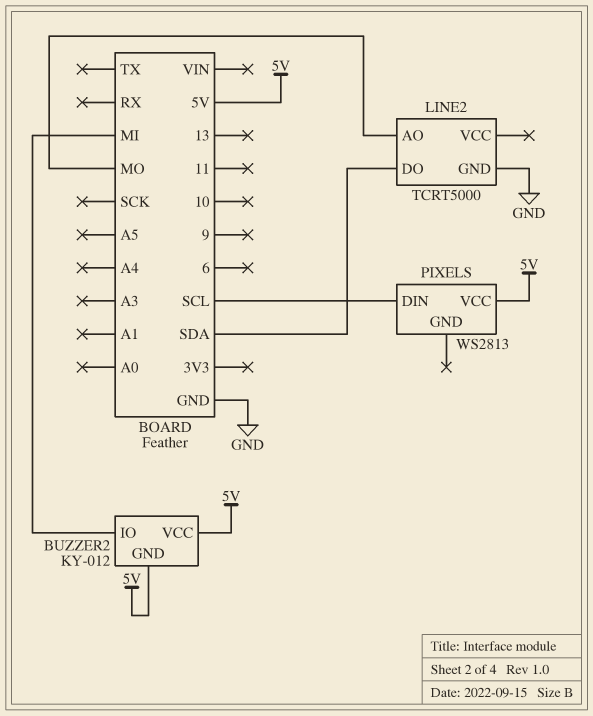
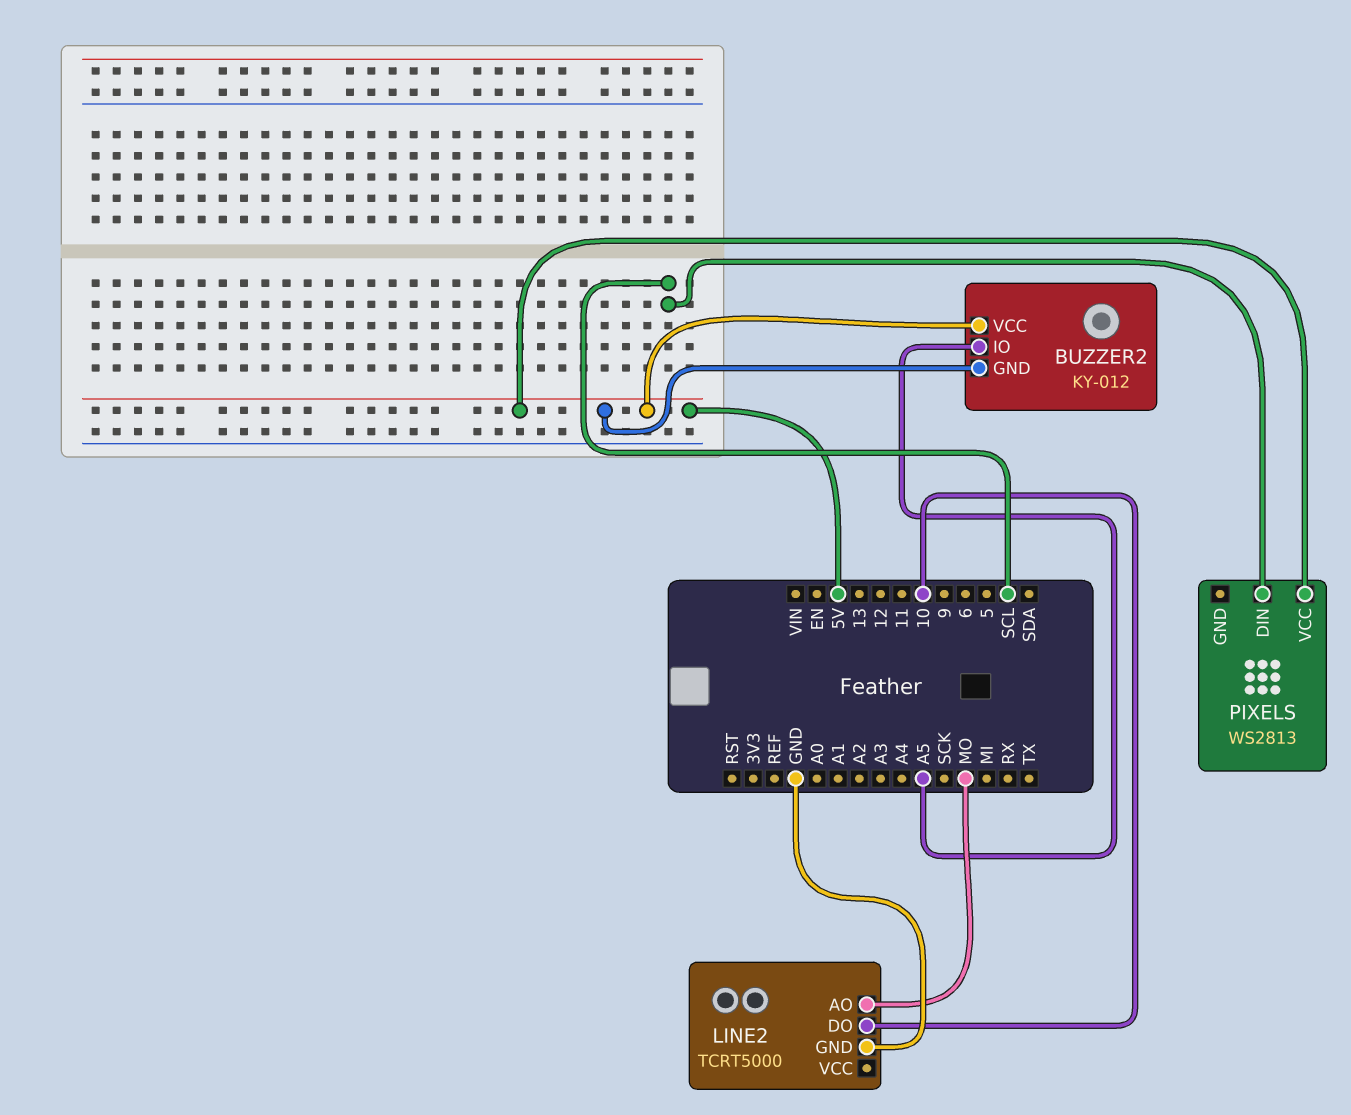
BUZZER2 pin IO: MI -> A5
LINE2 pin DO: SDA -> 10

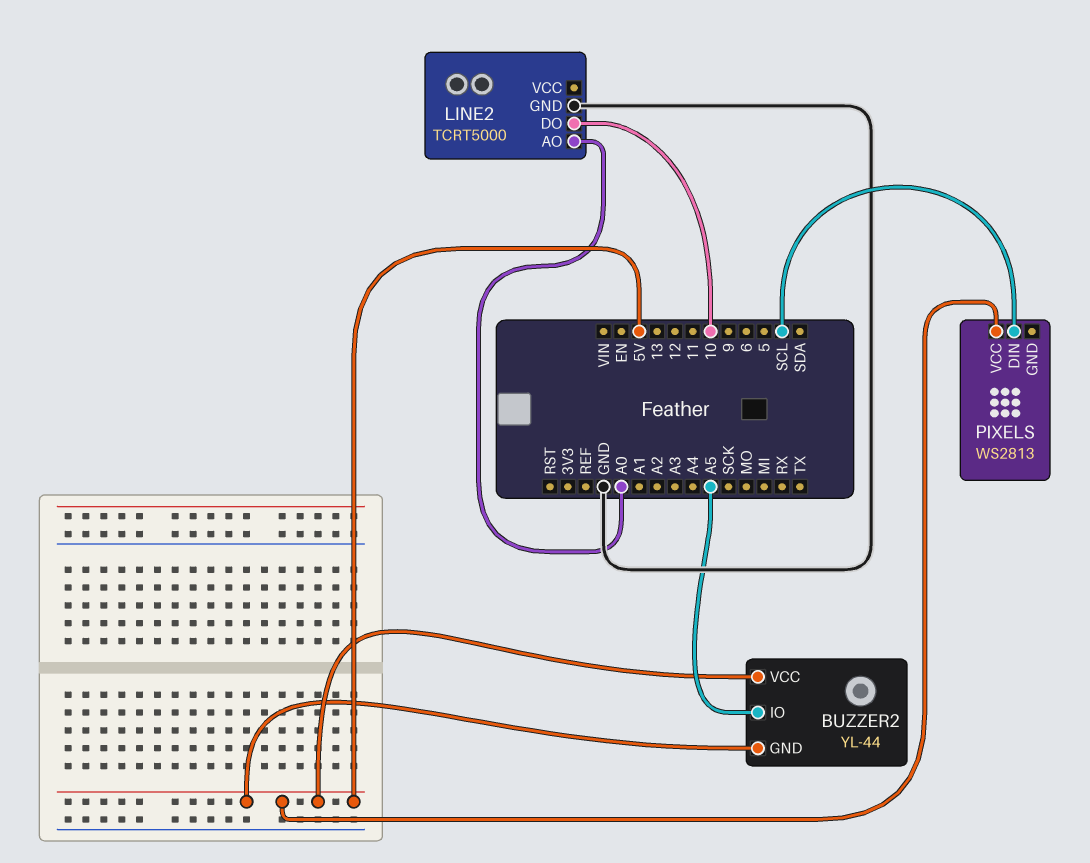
BUZZER2: KY-012 -> YL-44
LINE2 pin AO: MO -> A0

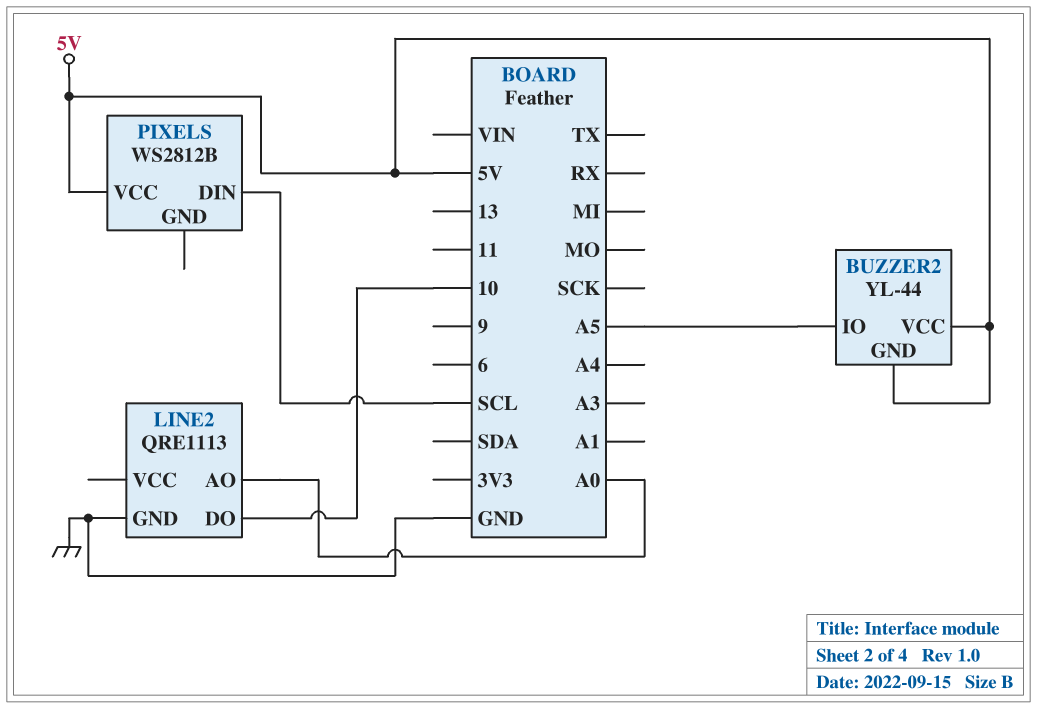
LINE2: TCRT5000 -> QRE1113
PIXELS: WS2813 -> WS2812B

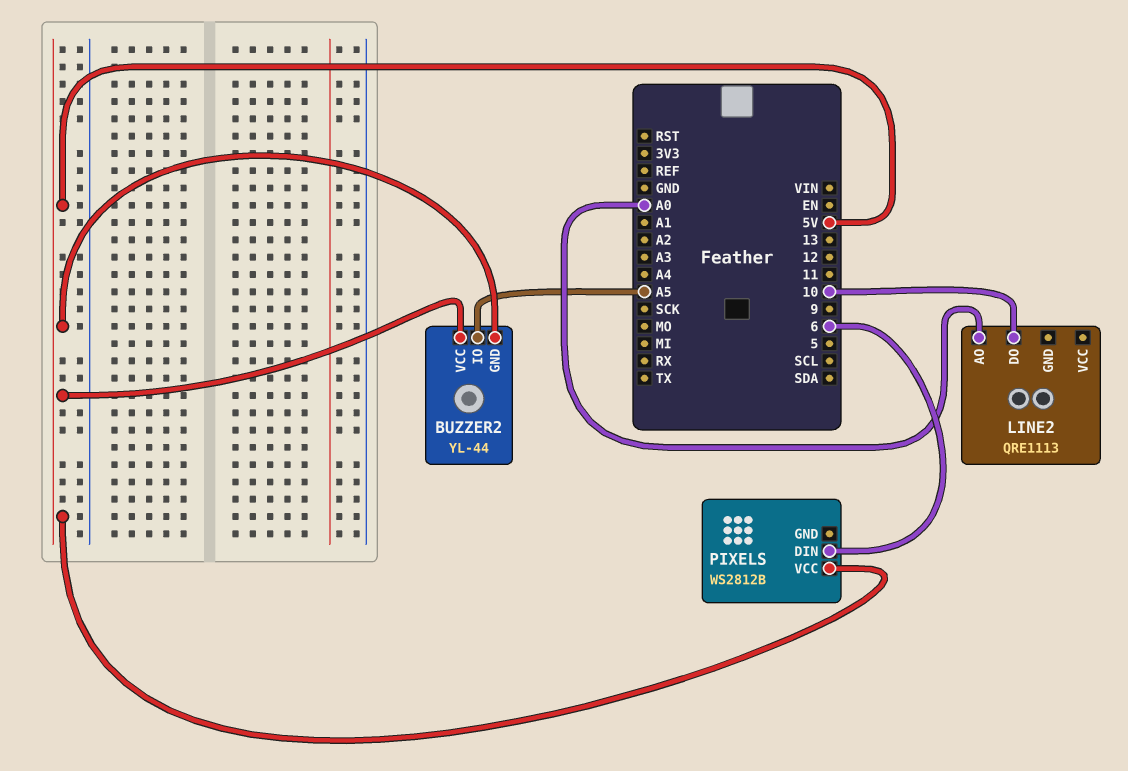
LINE2 pin GND: GND -> none
PIXELS pin DIN: SCL -> 6

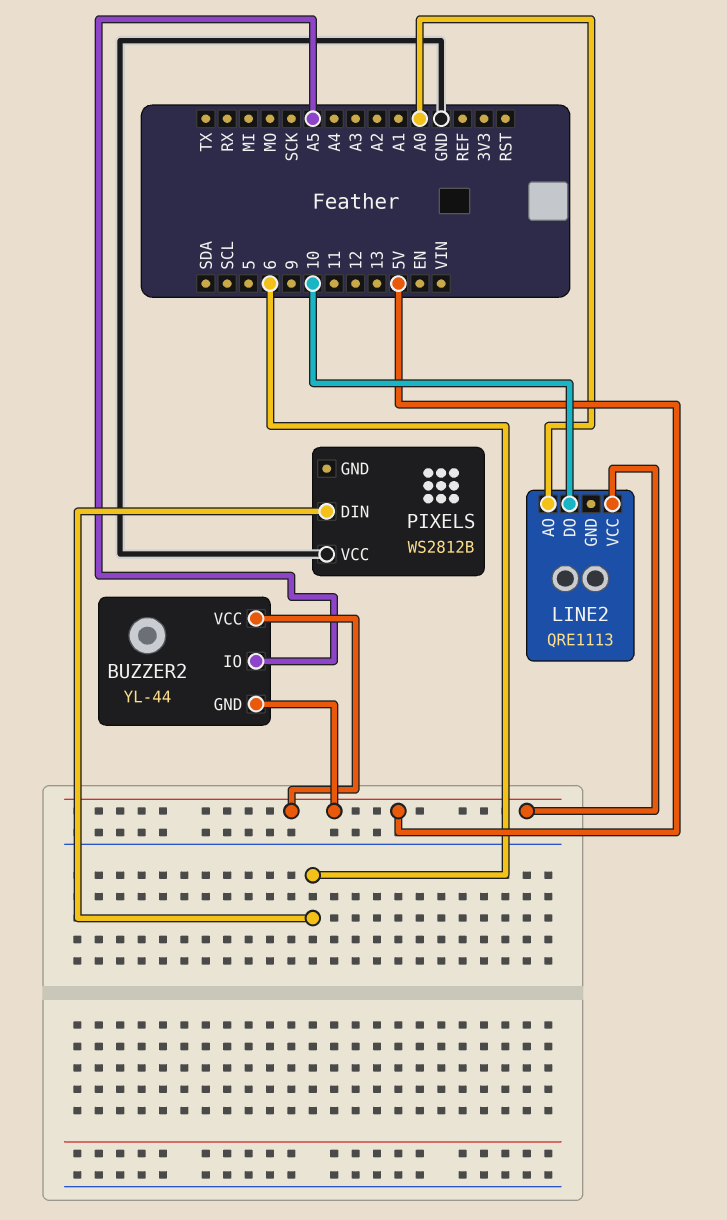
LINE2 pin VCC: none -> 5V
PIXELS pin VCC: 5V -> GND

